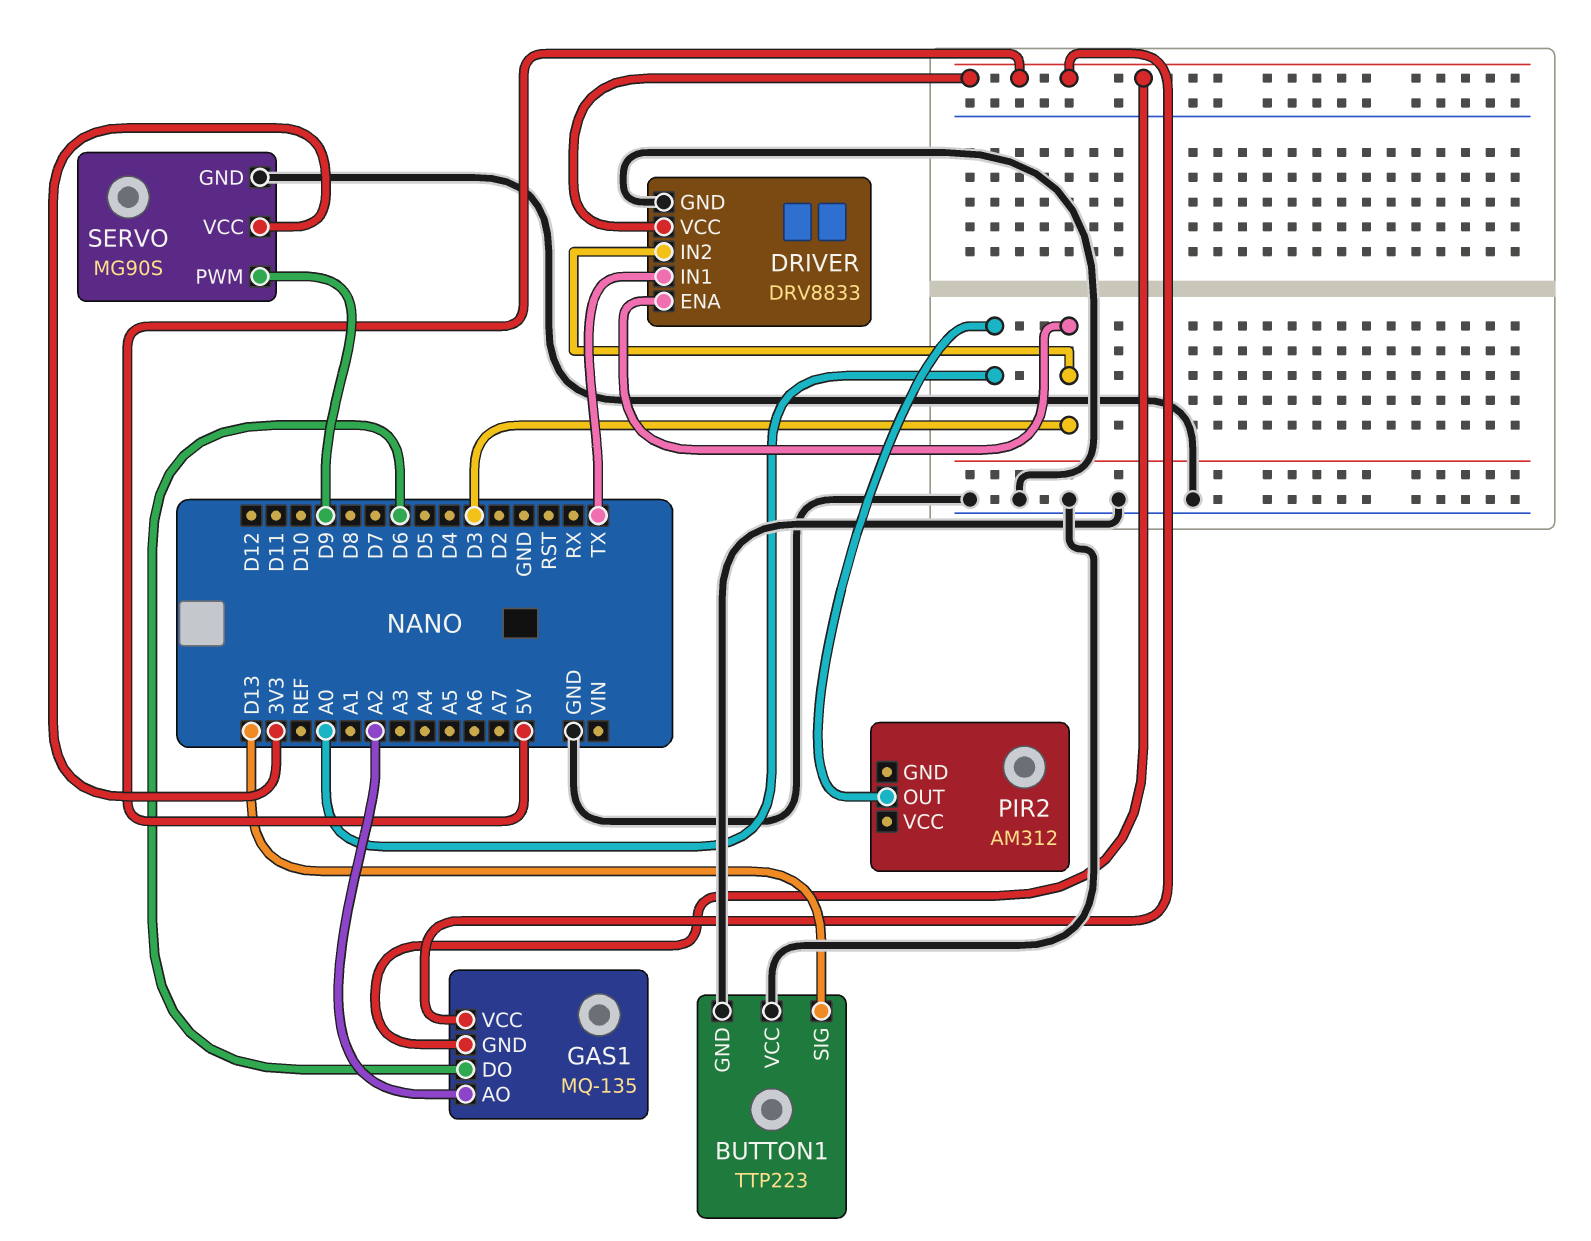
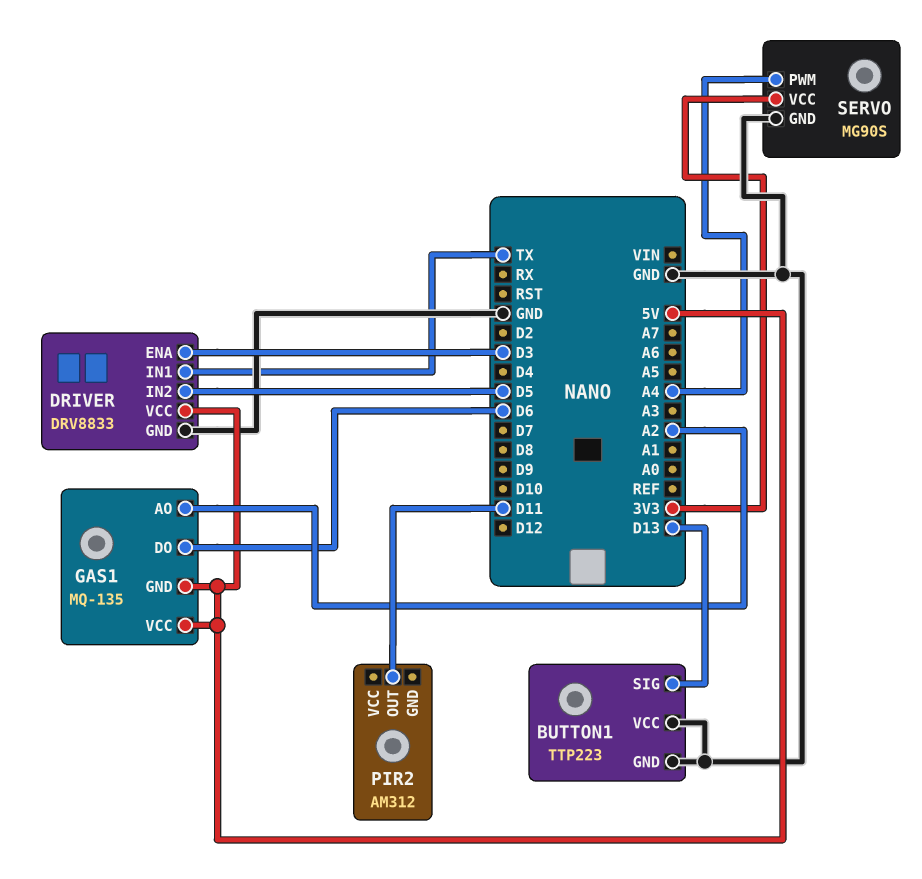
DRIVER pin IN2: D3 -> D5
PIR2 pin OUT: A0 -> D11
SERVO pin PWM: D9 -> A4

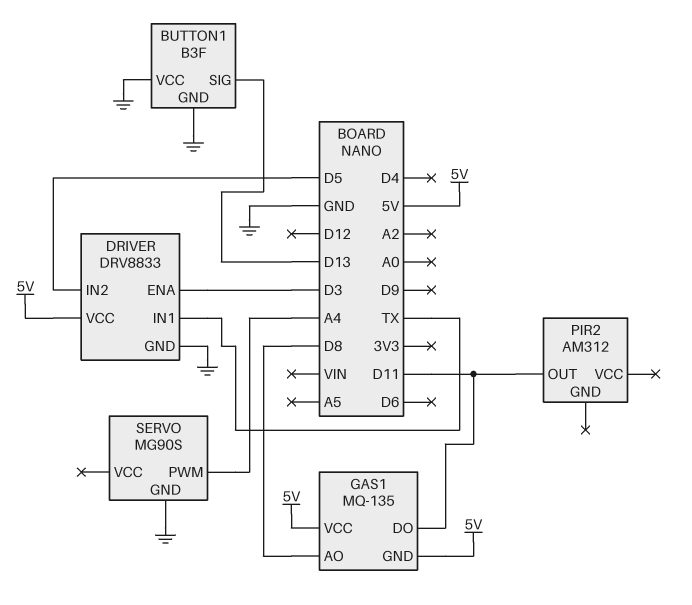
BUTTON1: TTP223 -> B3F
GAS1 pin AO: A2 -> D8
GAS1 pin DO: D6 -> D11
SERVO pin VCC: 3V3 -> none

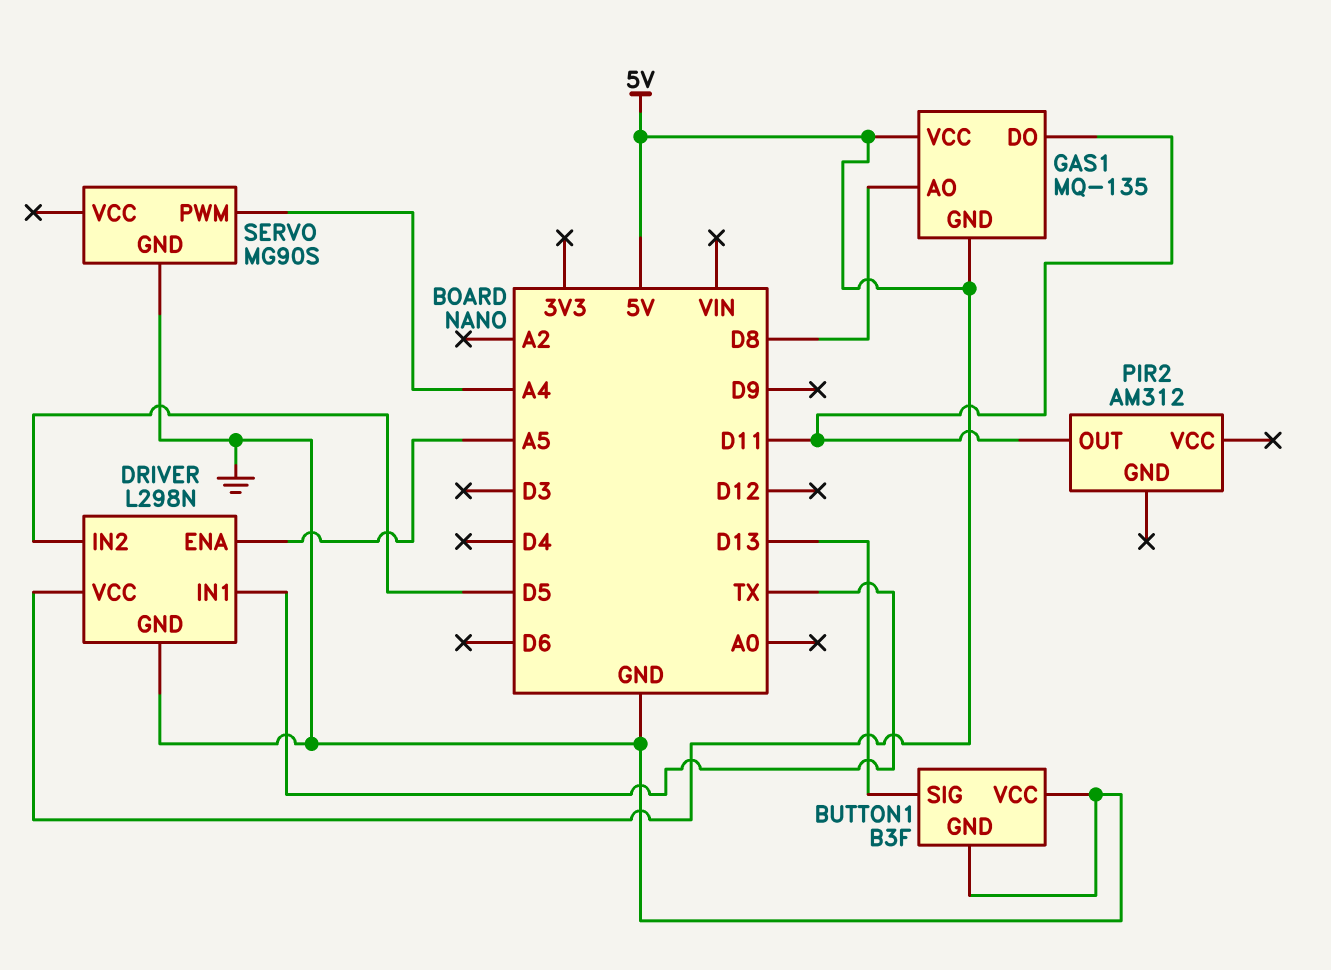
DRIVER: DRV8833 -> L298N
DRIVER pin ENA: D3 -> A5

